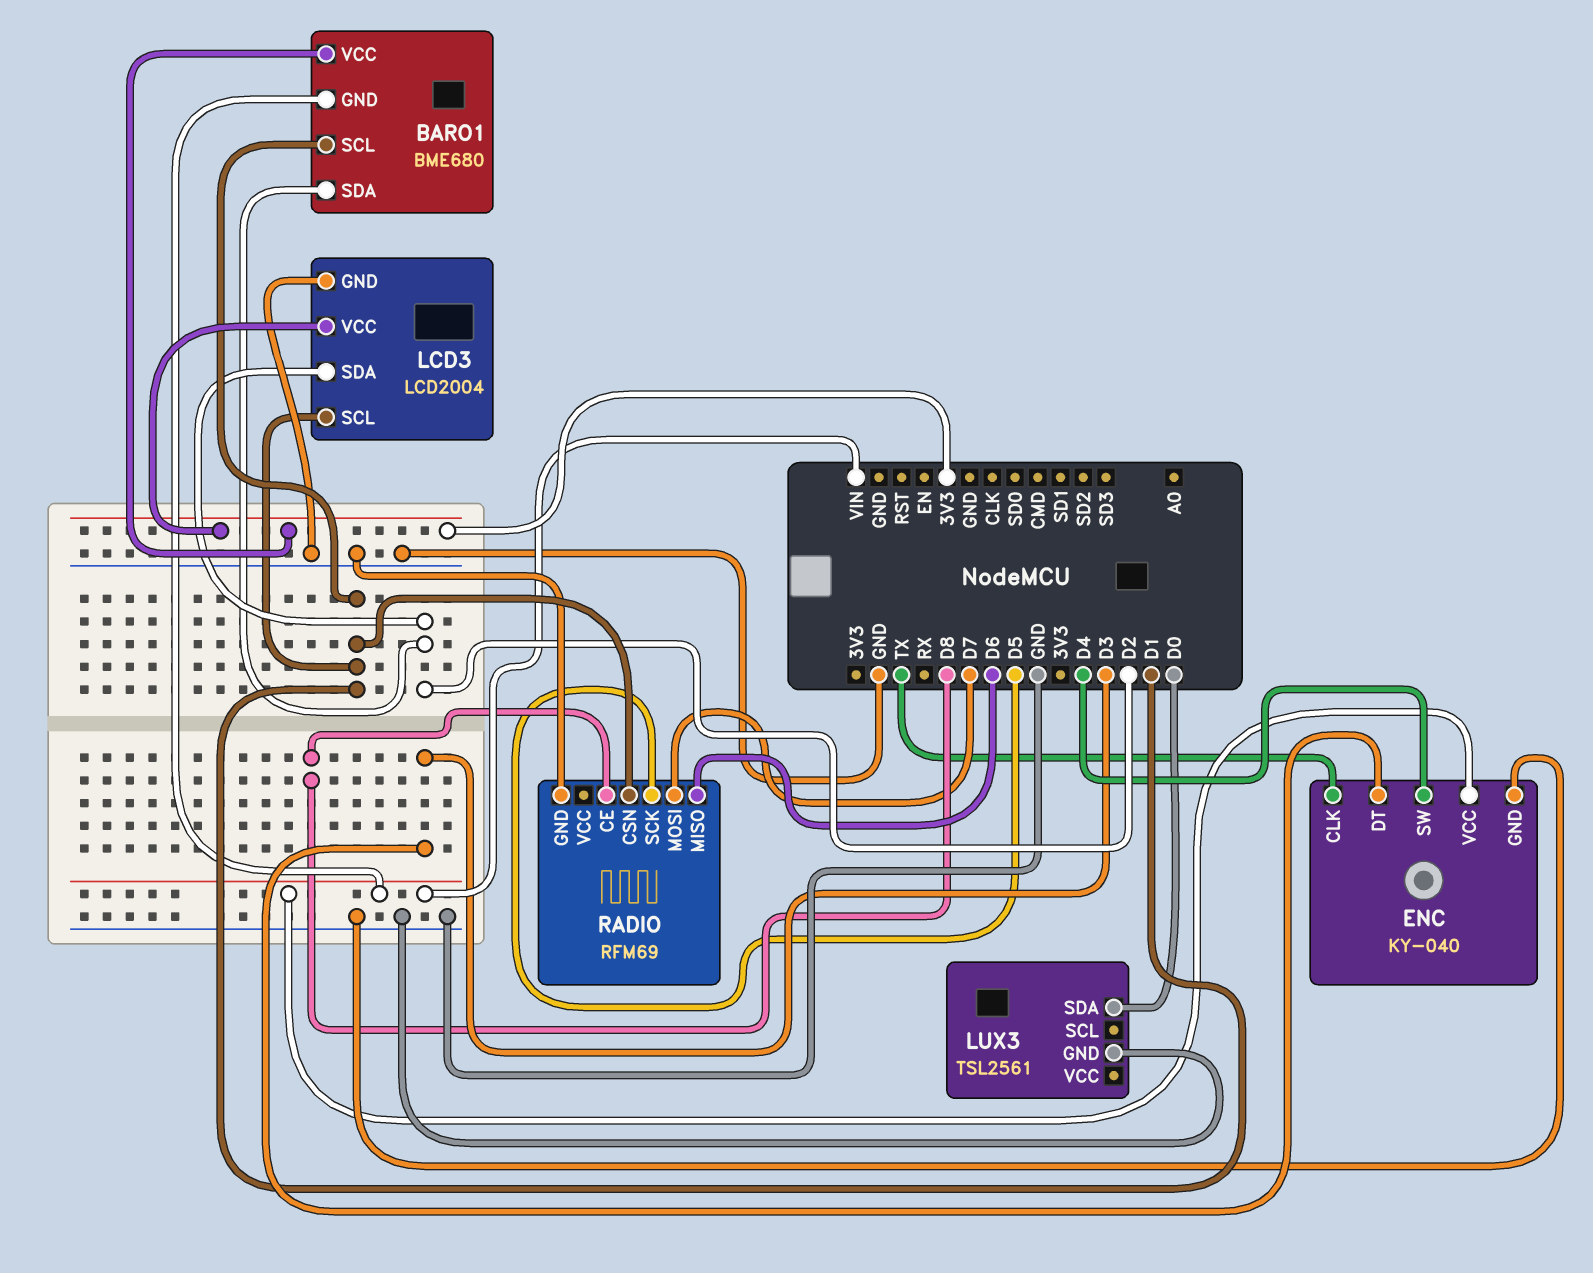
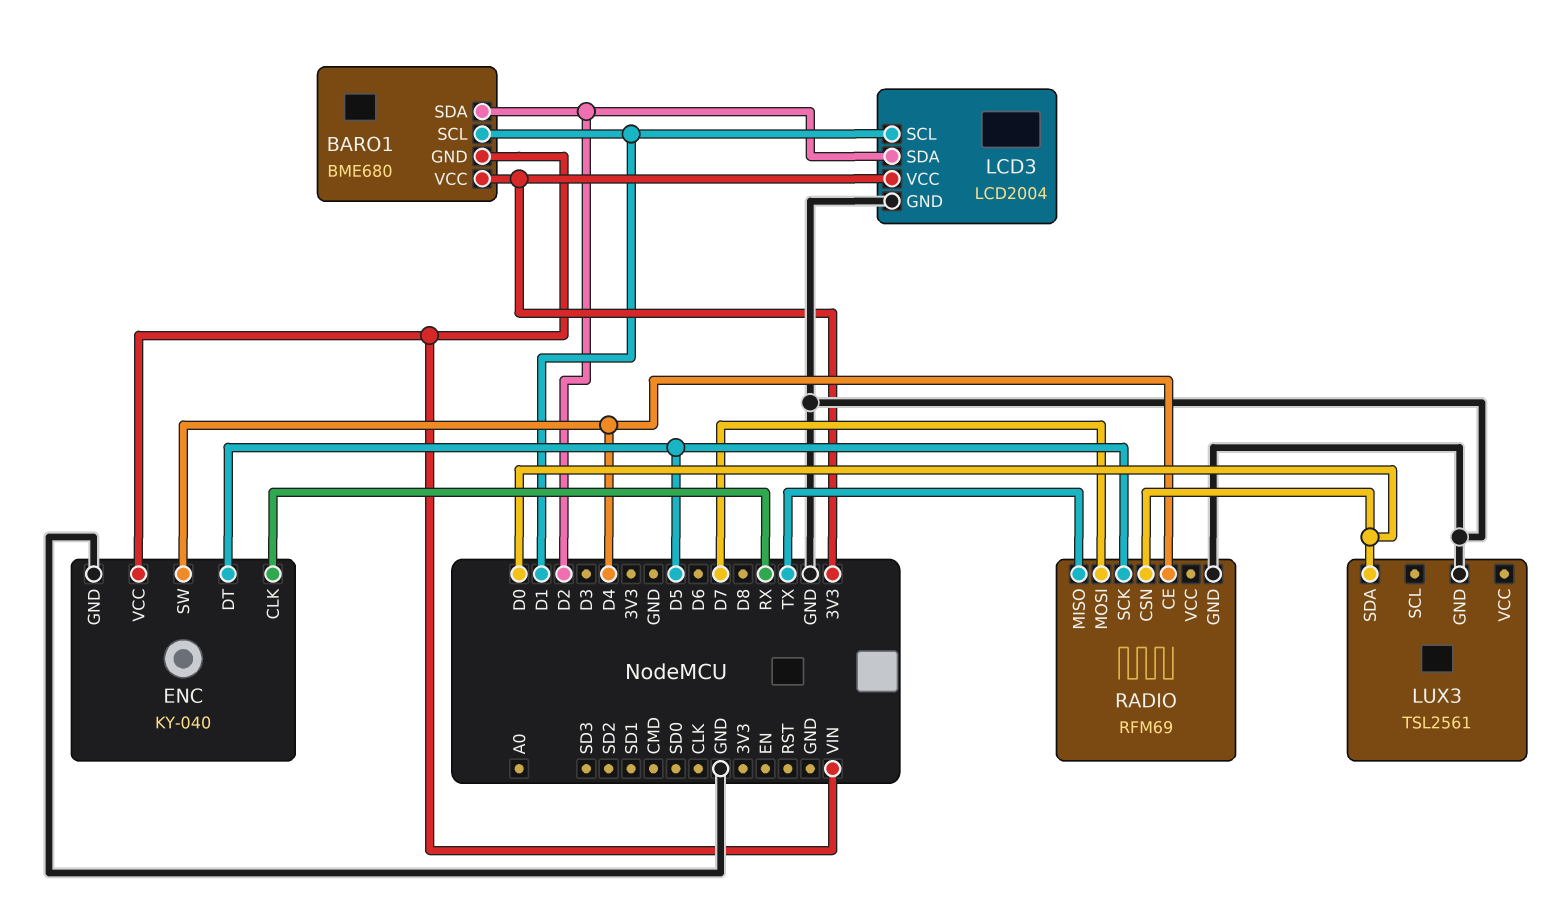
ENC pin CLK: TX -> RX
ENC pin DT: D3 -> D5
RADIO pin CE: D8 -> D4
RADIO pin CSN: D1 -> D0
RADIO pin MISO: D6 -> TX

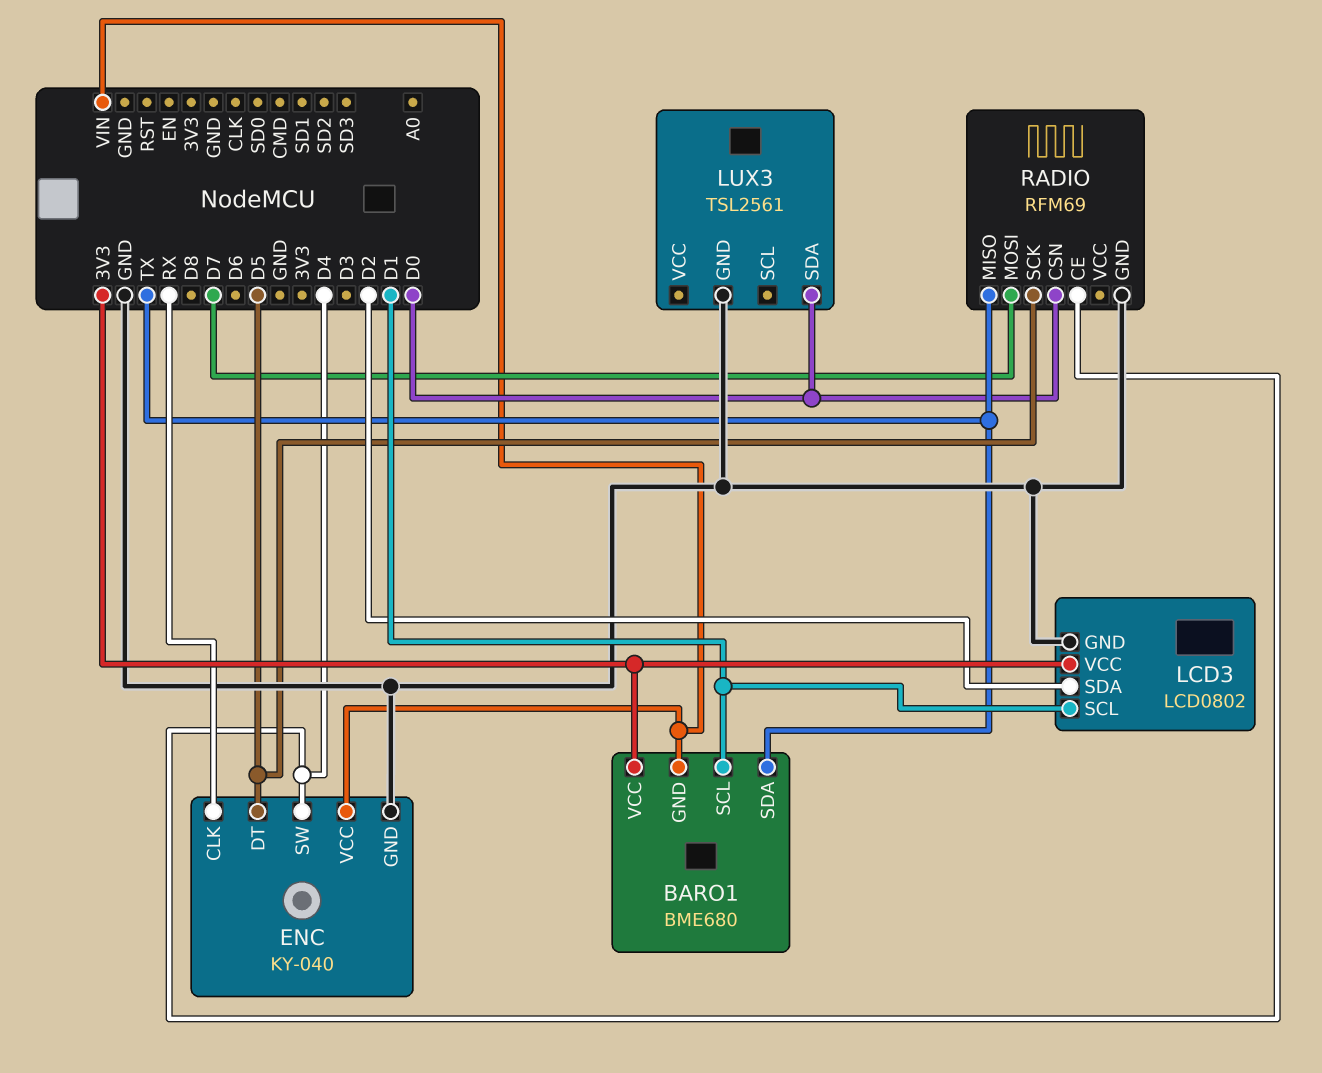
BARO1 pin SDA: D2 -> TX
LCD3: LCD2004 -> LCD0802

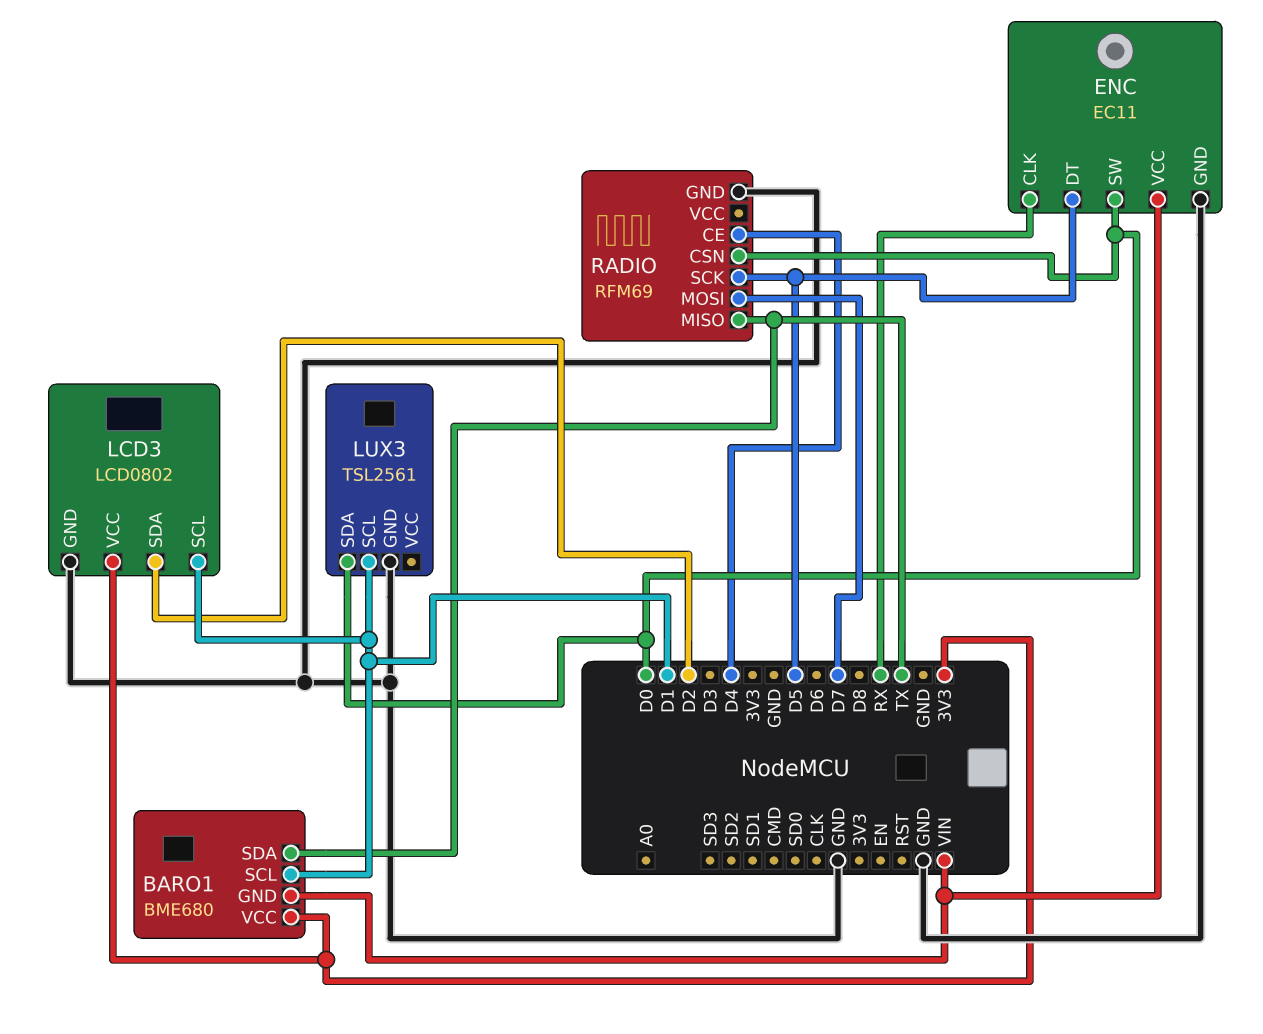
ENC: KY-040 -> EC11
ENC pin SW: D4 -> D0
LUX3 pin SCL: none -> D1

